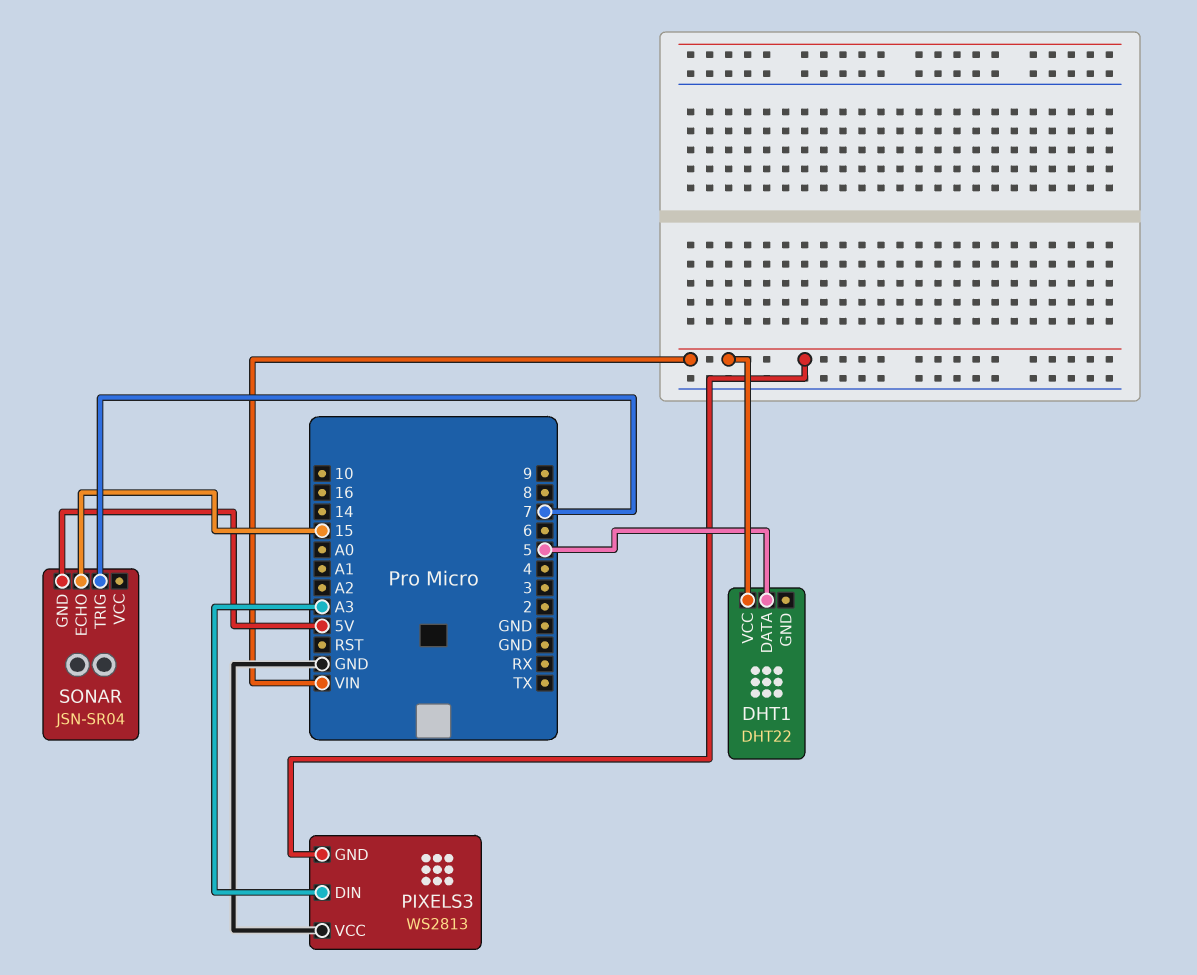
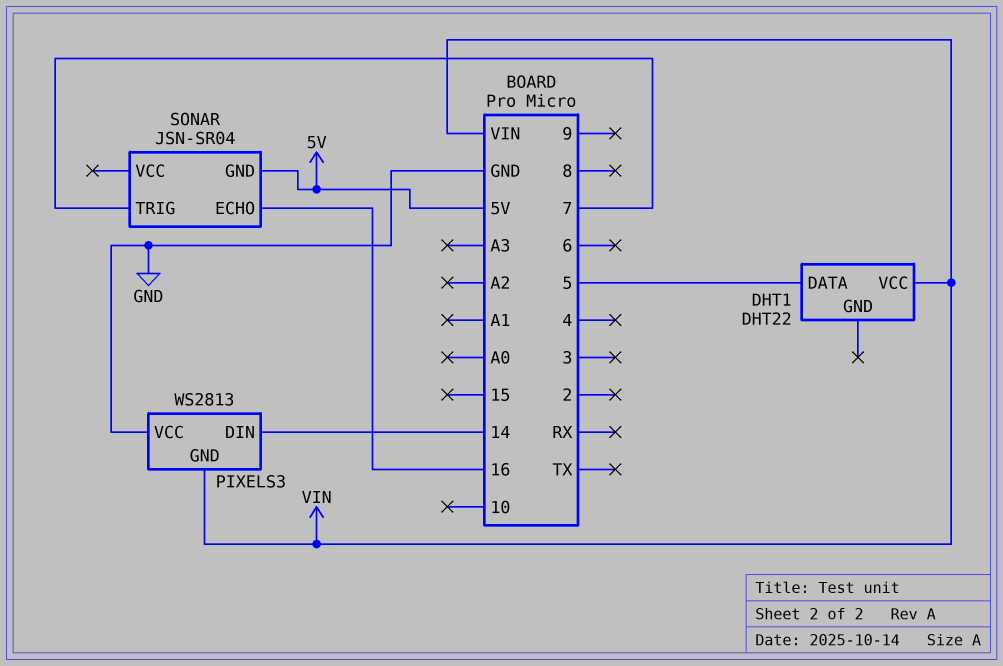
PIXELS3 pin DIN: A3 -> 14
SONAR pin ECHO: 15 -> 16

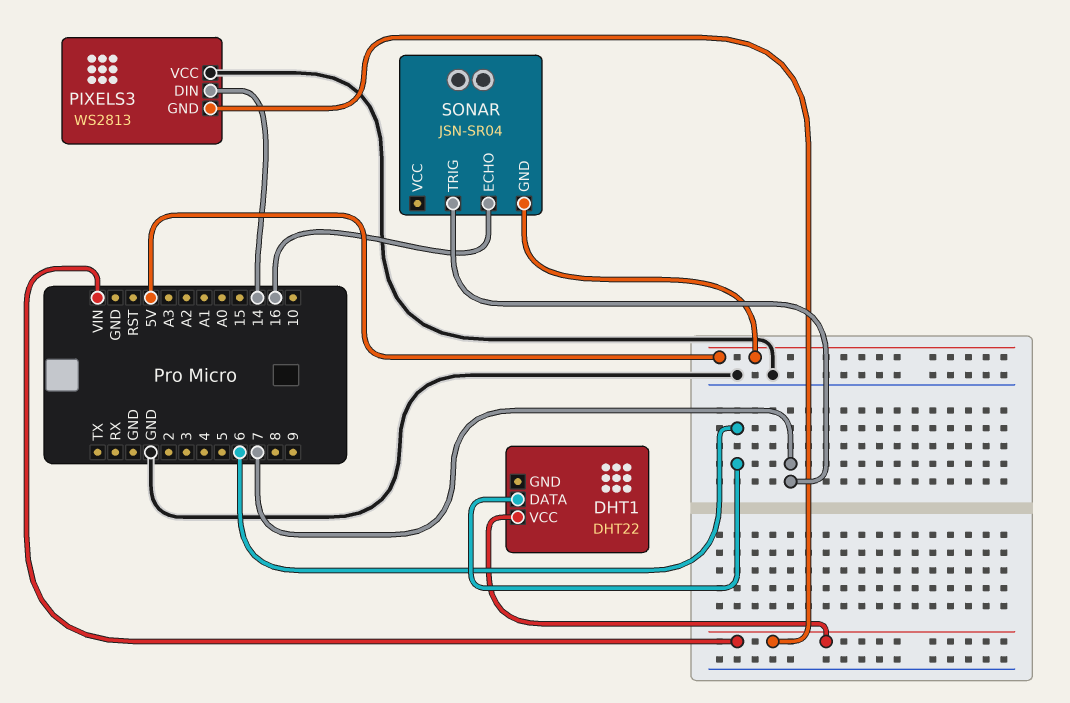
DHT1 pin DATA: 5 -> 6

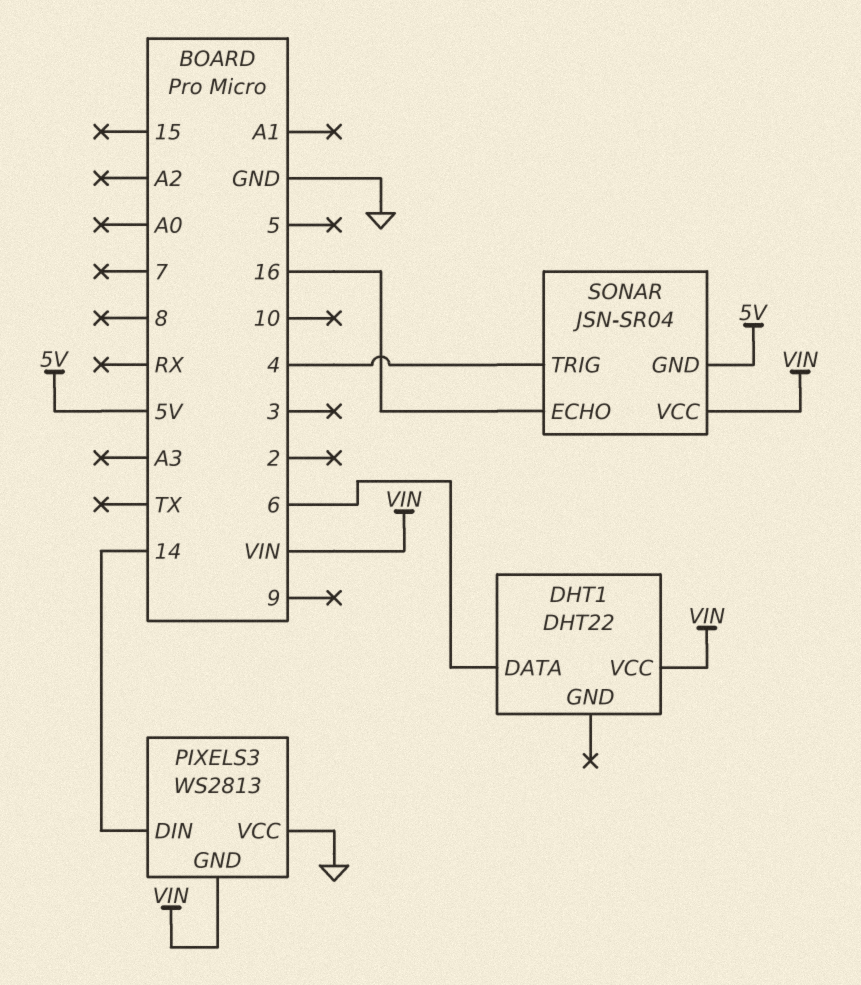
SONAR pin TRIG: 7 -> 4
SONAR pin VCC: none -> VIN

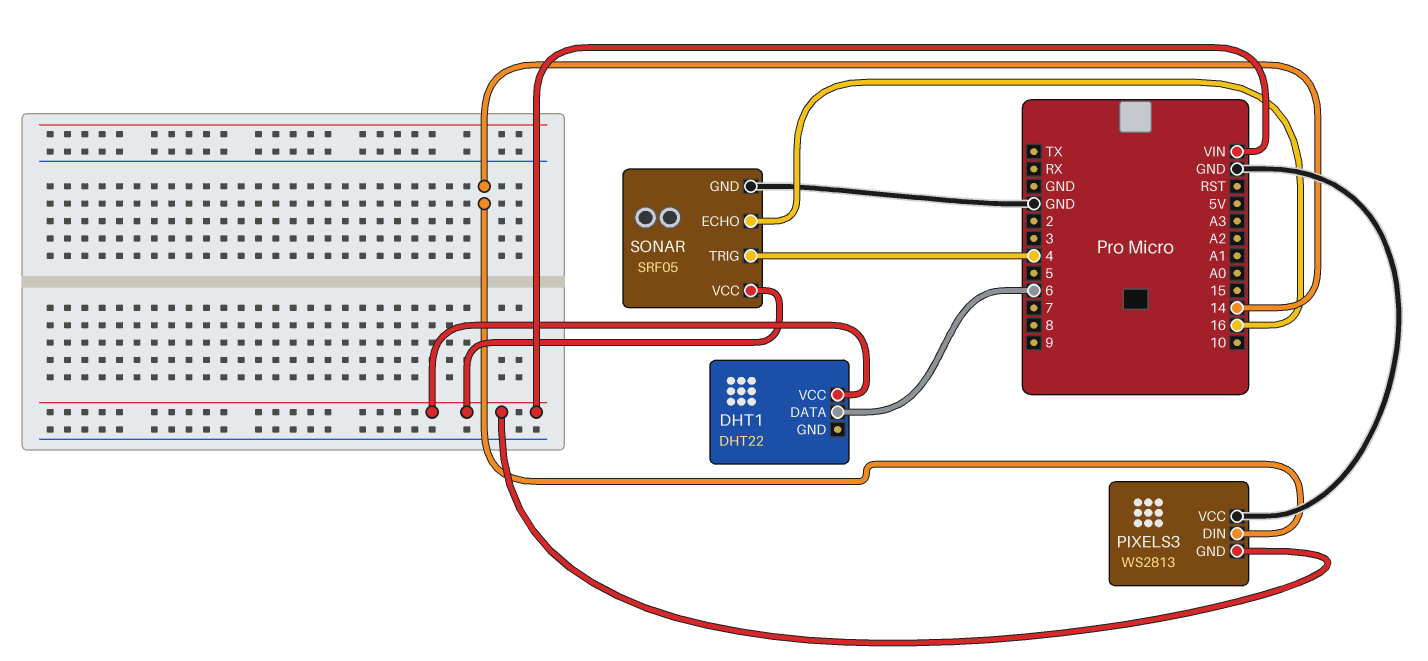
SONAR: JSN-SR04 -> SRF05
SONAR pin GND: 5V -> GND

